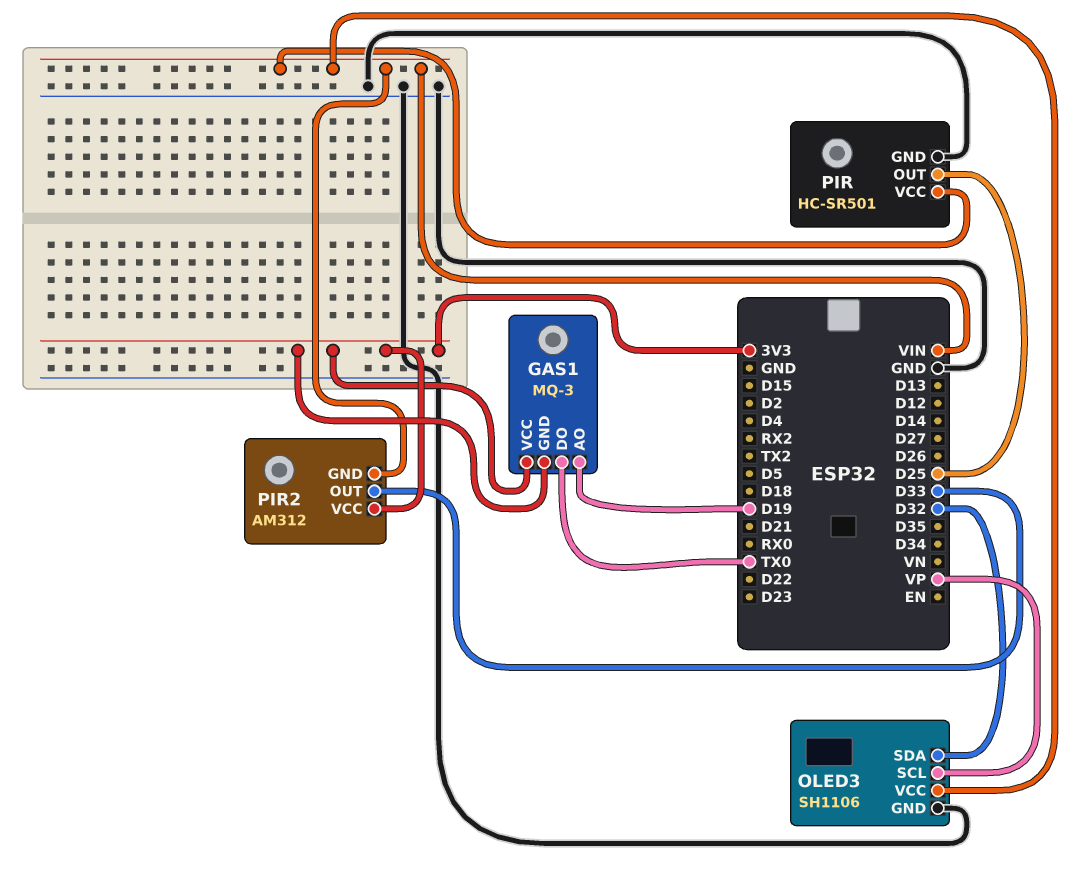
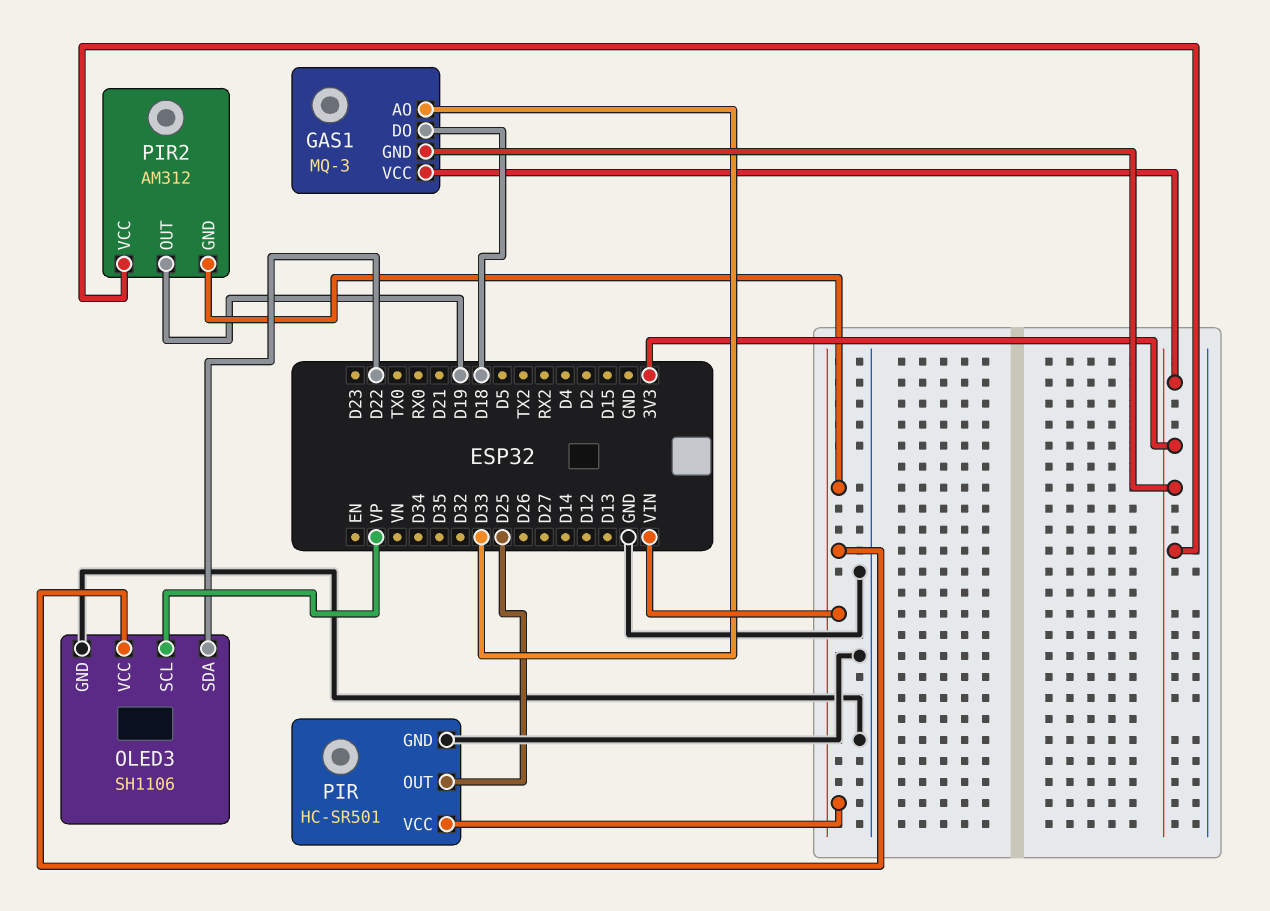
GAS1 pin AO: D19 -> D33
GAS1 pin DO: TX0 -> D18
OLED3 pin SDA: D32 -> D22
PIR2 pin OUT: D33 -> D19

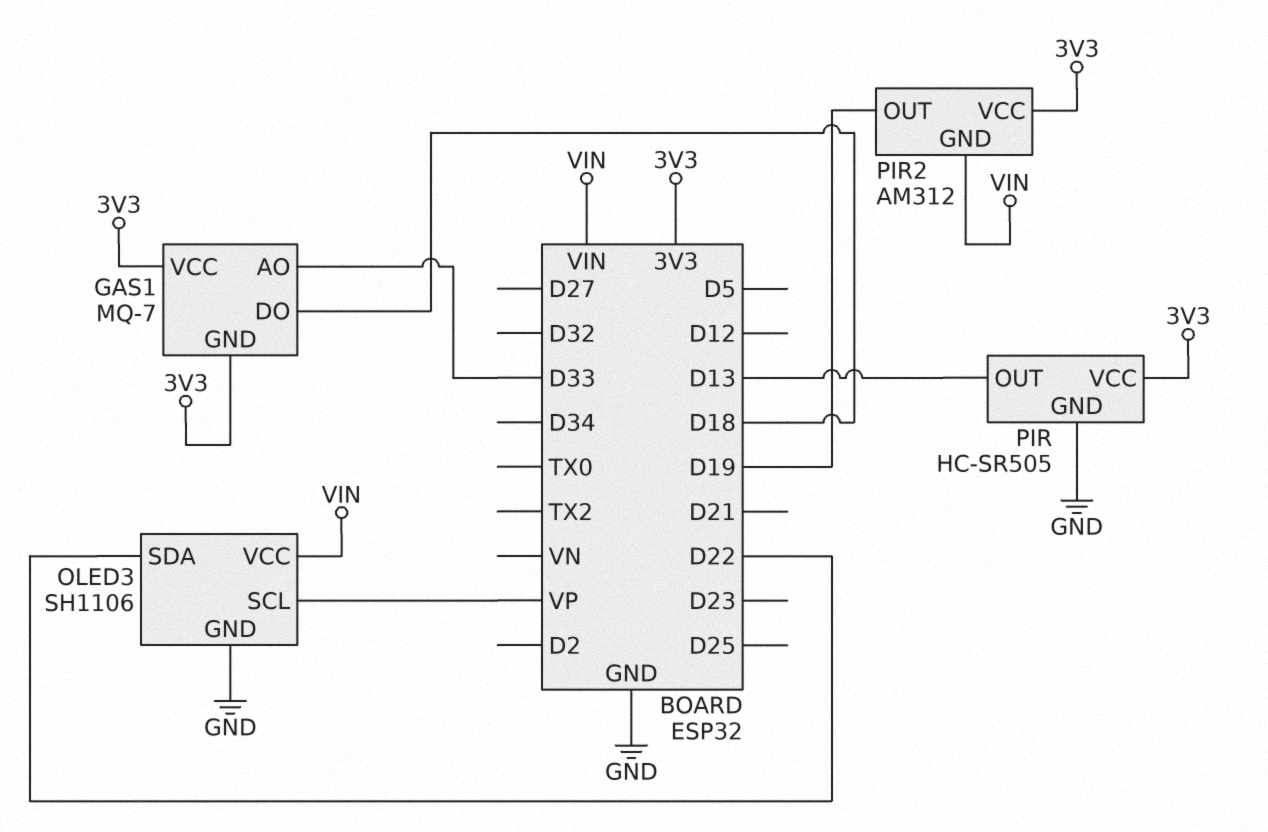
GAS1: MQ-3 -> MQ-7
PIR: HC-SR501 -> HC-SR505
PIR pin OUT: D25 -> D13
PIR pin VCC: VIN -> 3V3

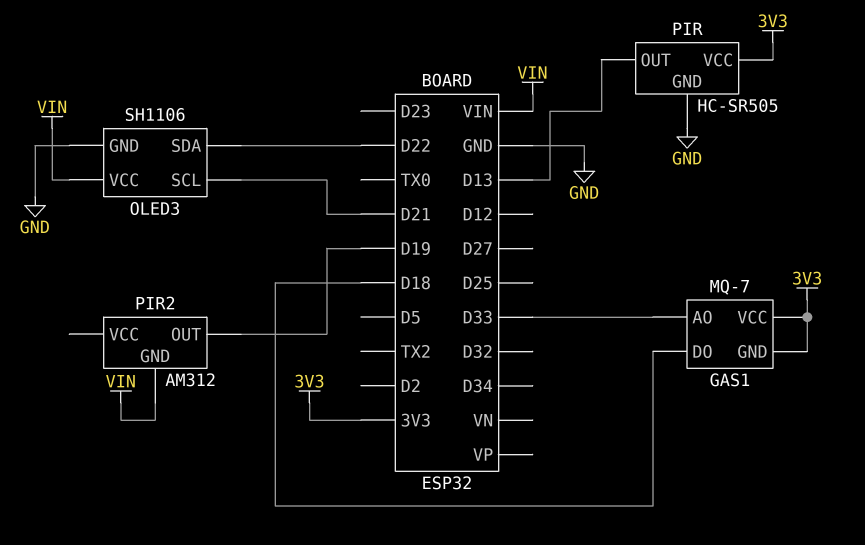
OLED3 pin SCL: VP -> D21
PIR2 pin VCC: 3V3 -> none

